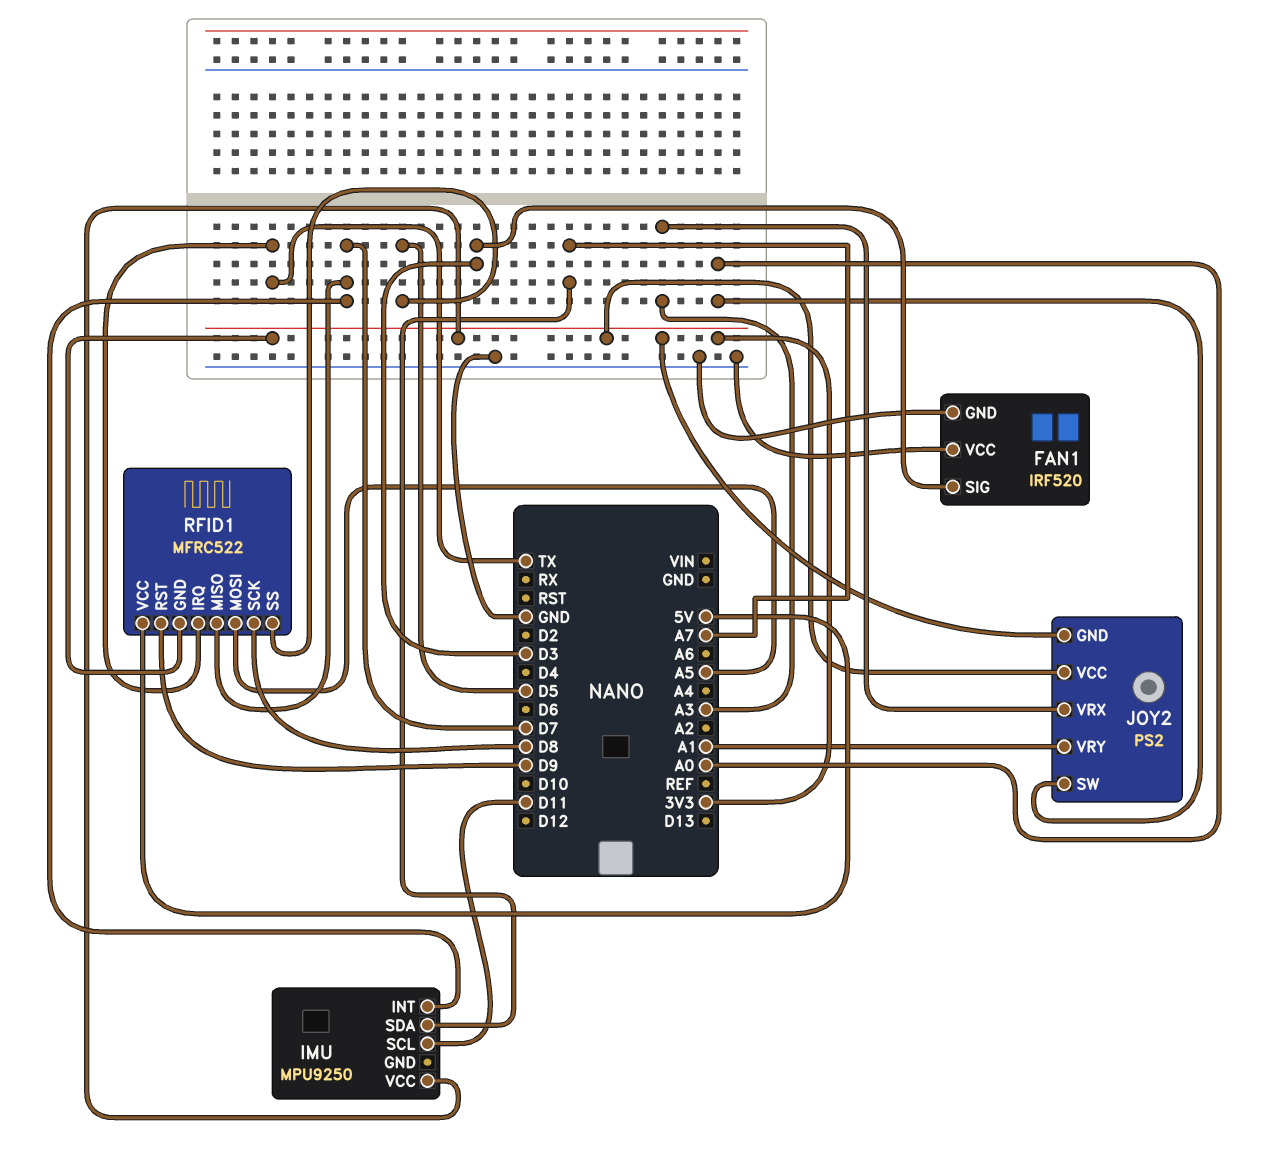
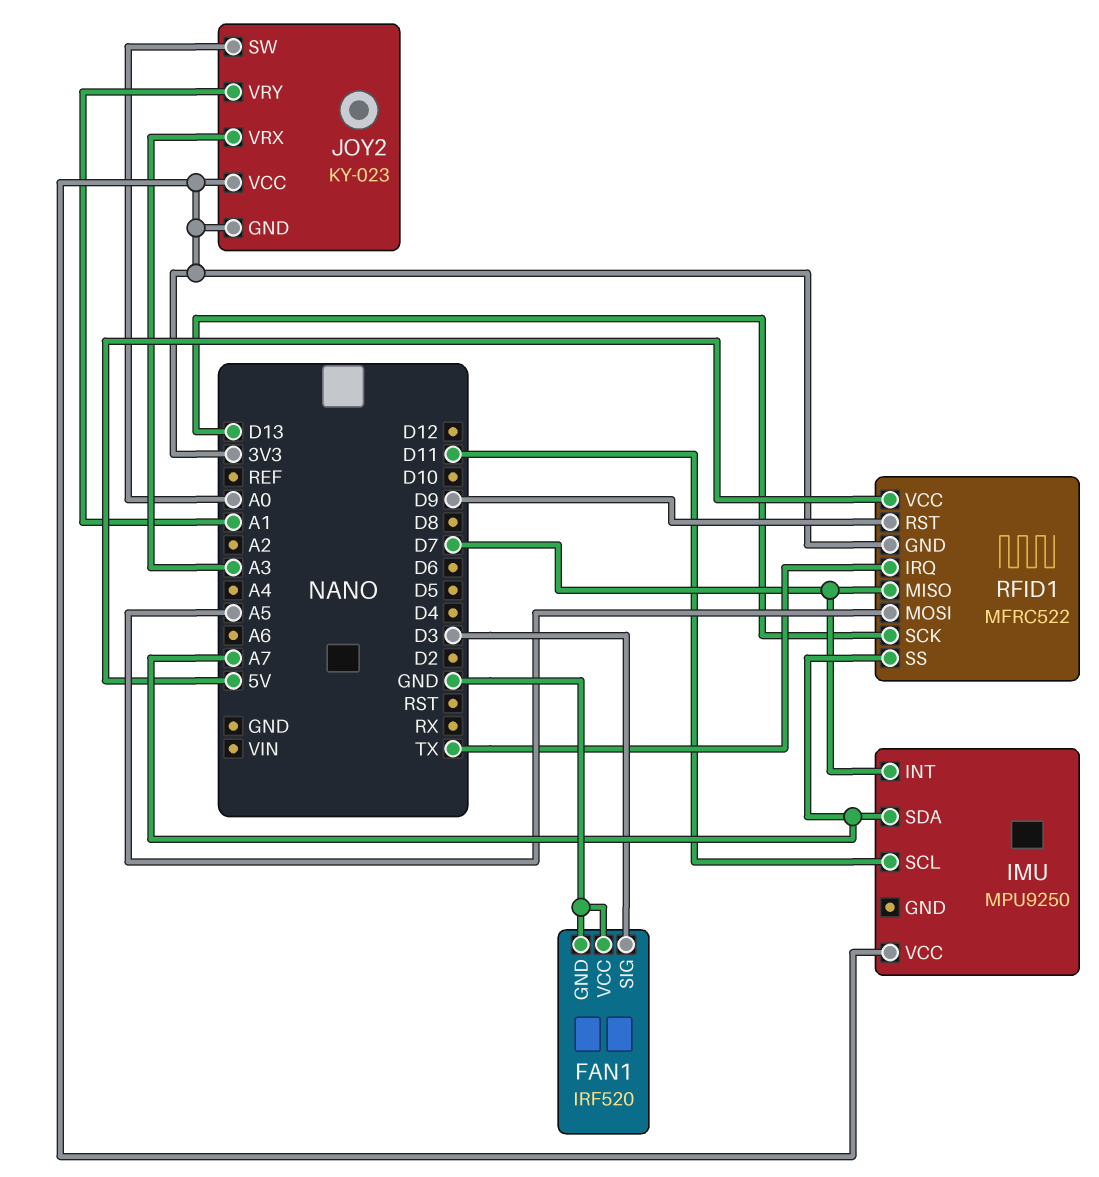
JOY2: PS2 -> KY-023
RFID1 pin SCK: D8 -> D13
RFID1 pin SS: D5 -> A7

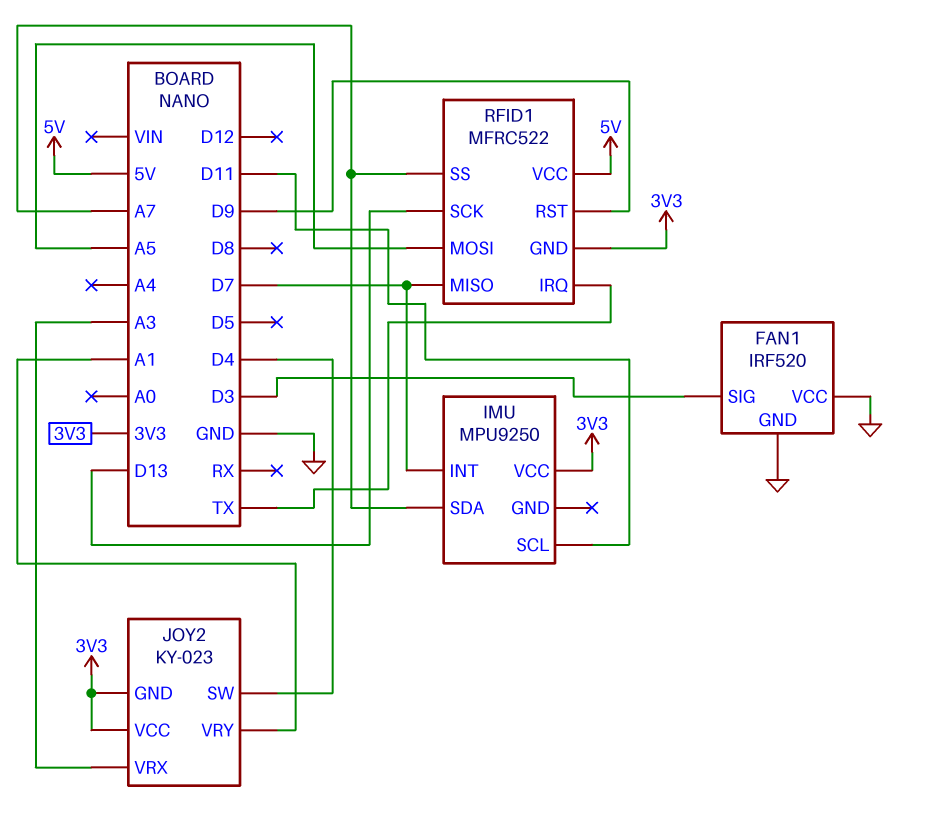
JOY2 pin SW: A0 -> D4

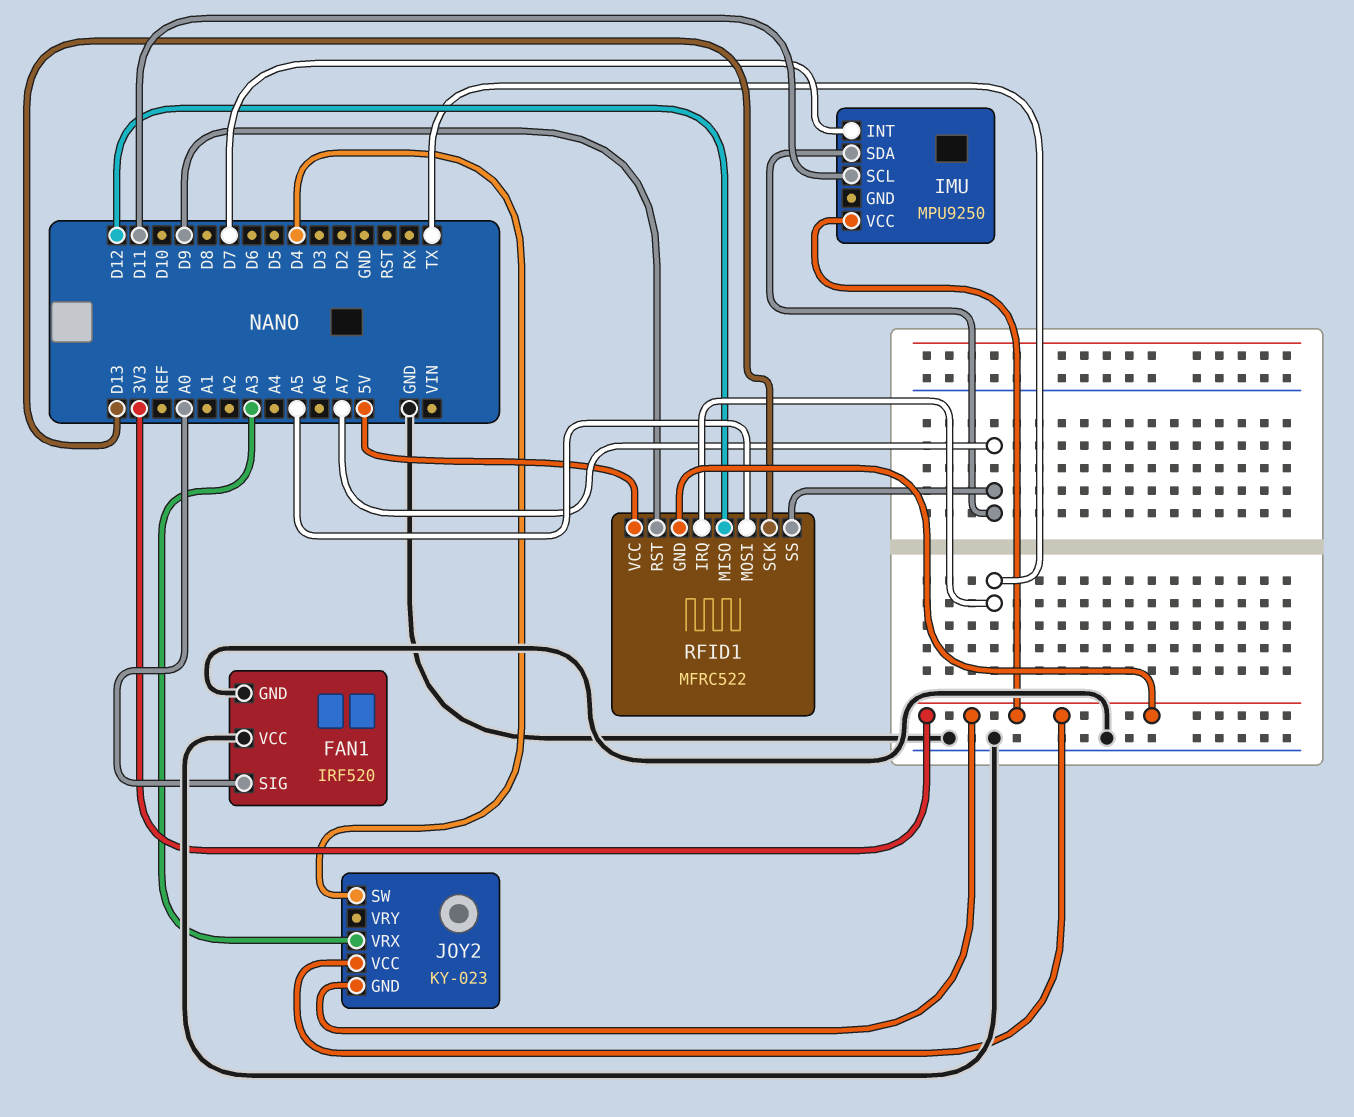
FAN1 pin SIG: D3 -> A0
JOY2 pin VRY: A1 -> none
RFID1 pin MISO: D7 -> D12

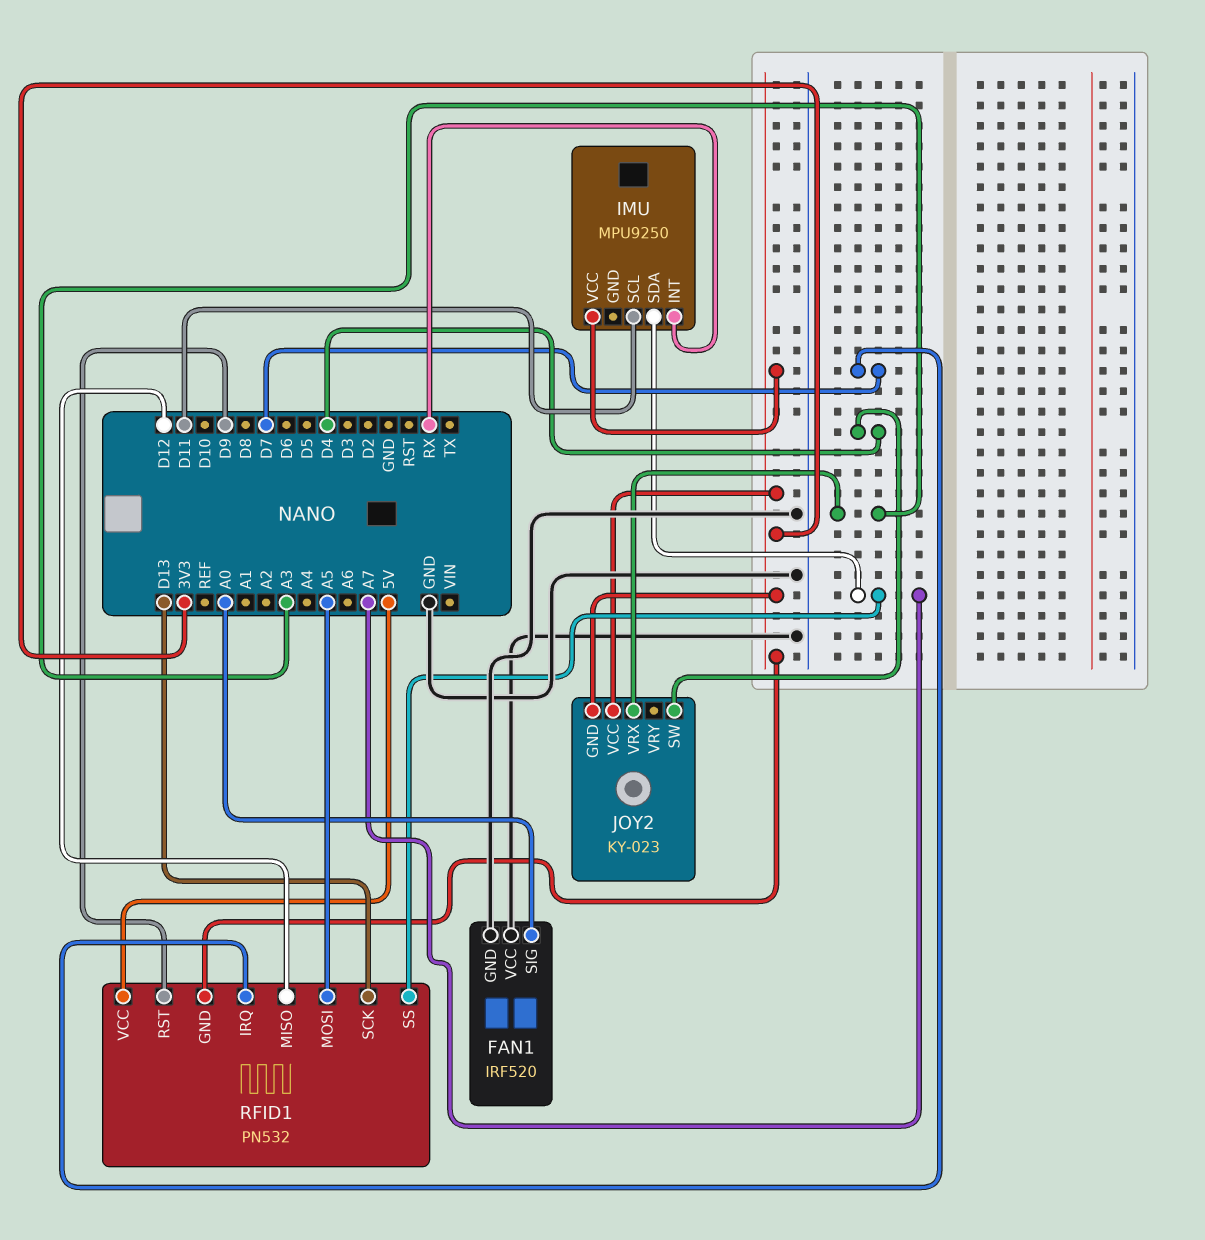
IMU pin INT: D7 -> RX
RFID1: MFRC522 -> PN532
RFID1 pin IRQ: TX -> D7

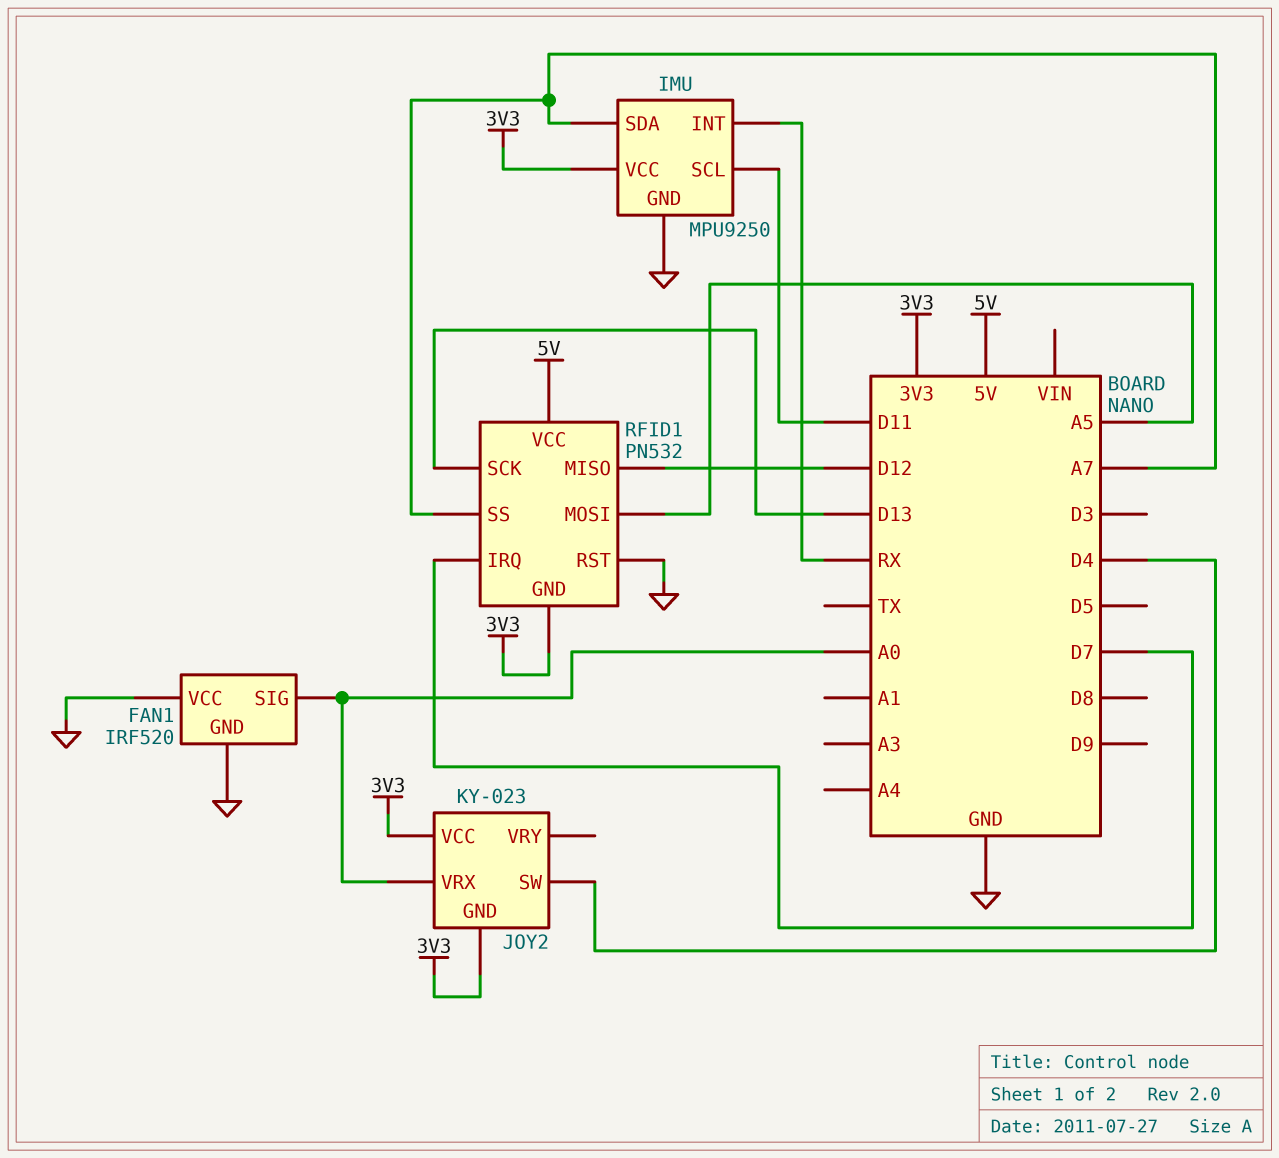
IMU pin GND: none -> GND
JOY2 pin VRX: A3 -> A0
RFID1 pin RST: D9 -> GND

